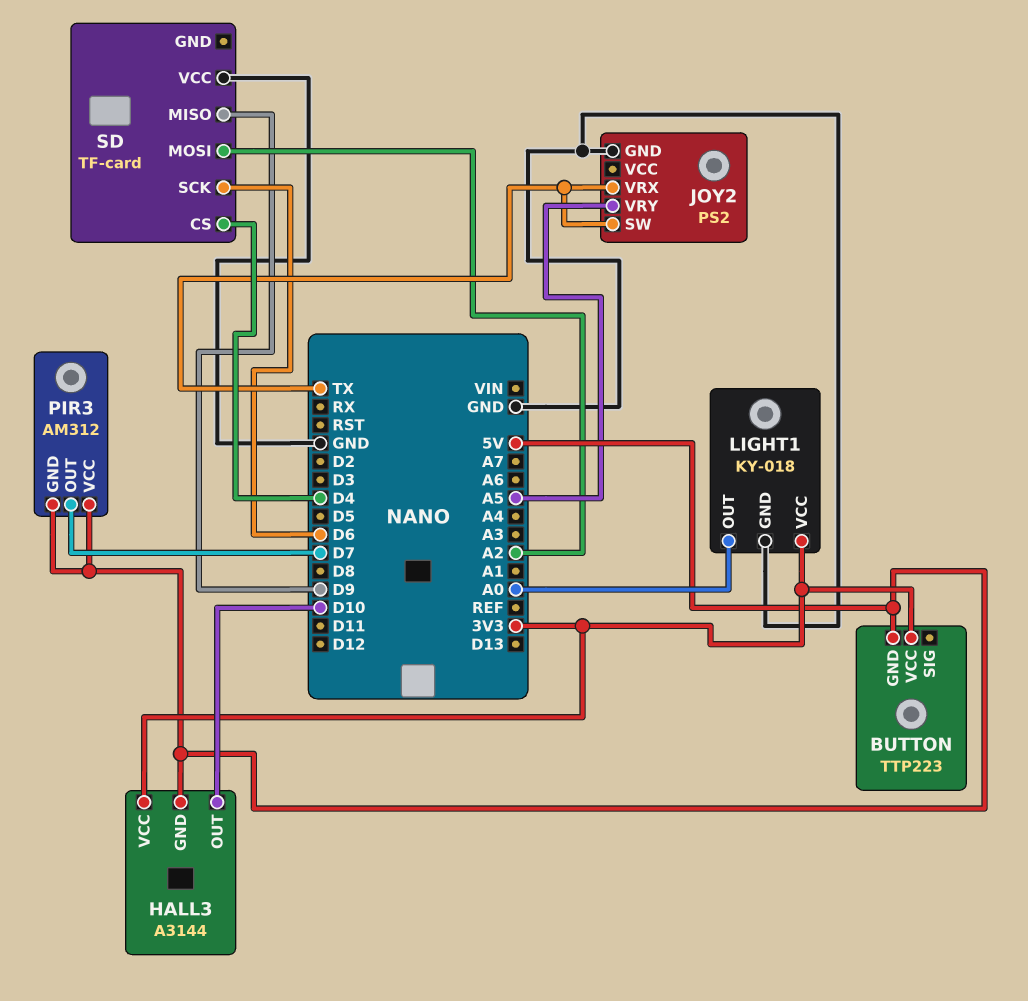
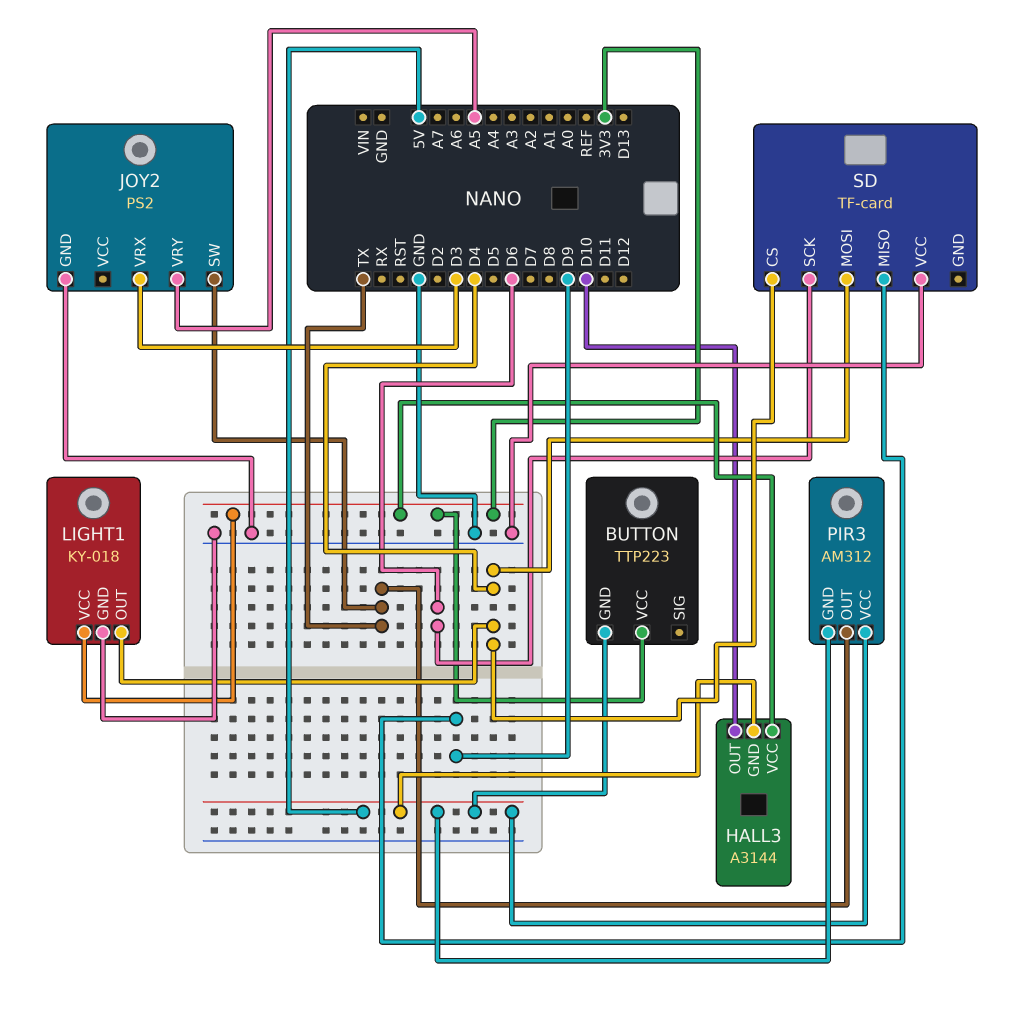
JOY2 pin VRX: TX -> D3
LIGHT1 pin OUT: A0 -> D4
PIR3 pin OUT: D7 -> TX
SD pin MOSI: A2 -> D4

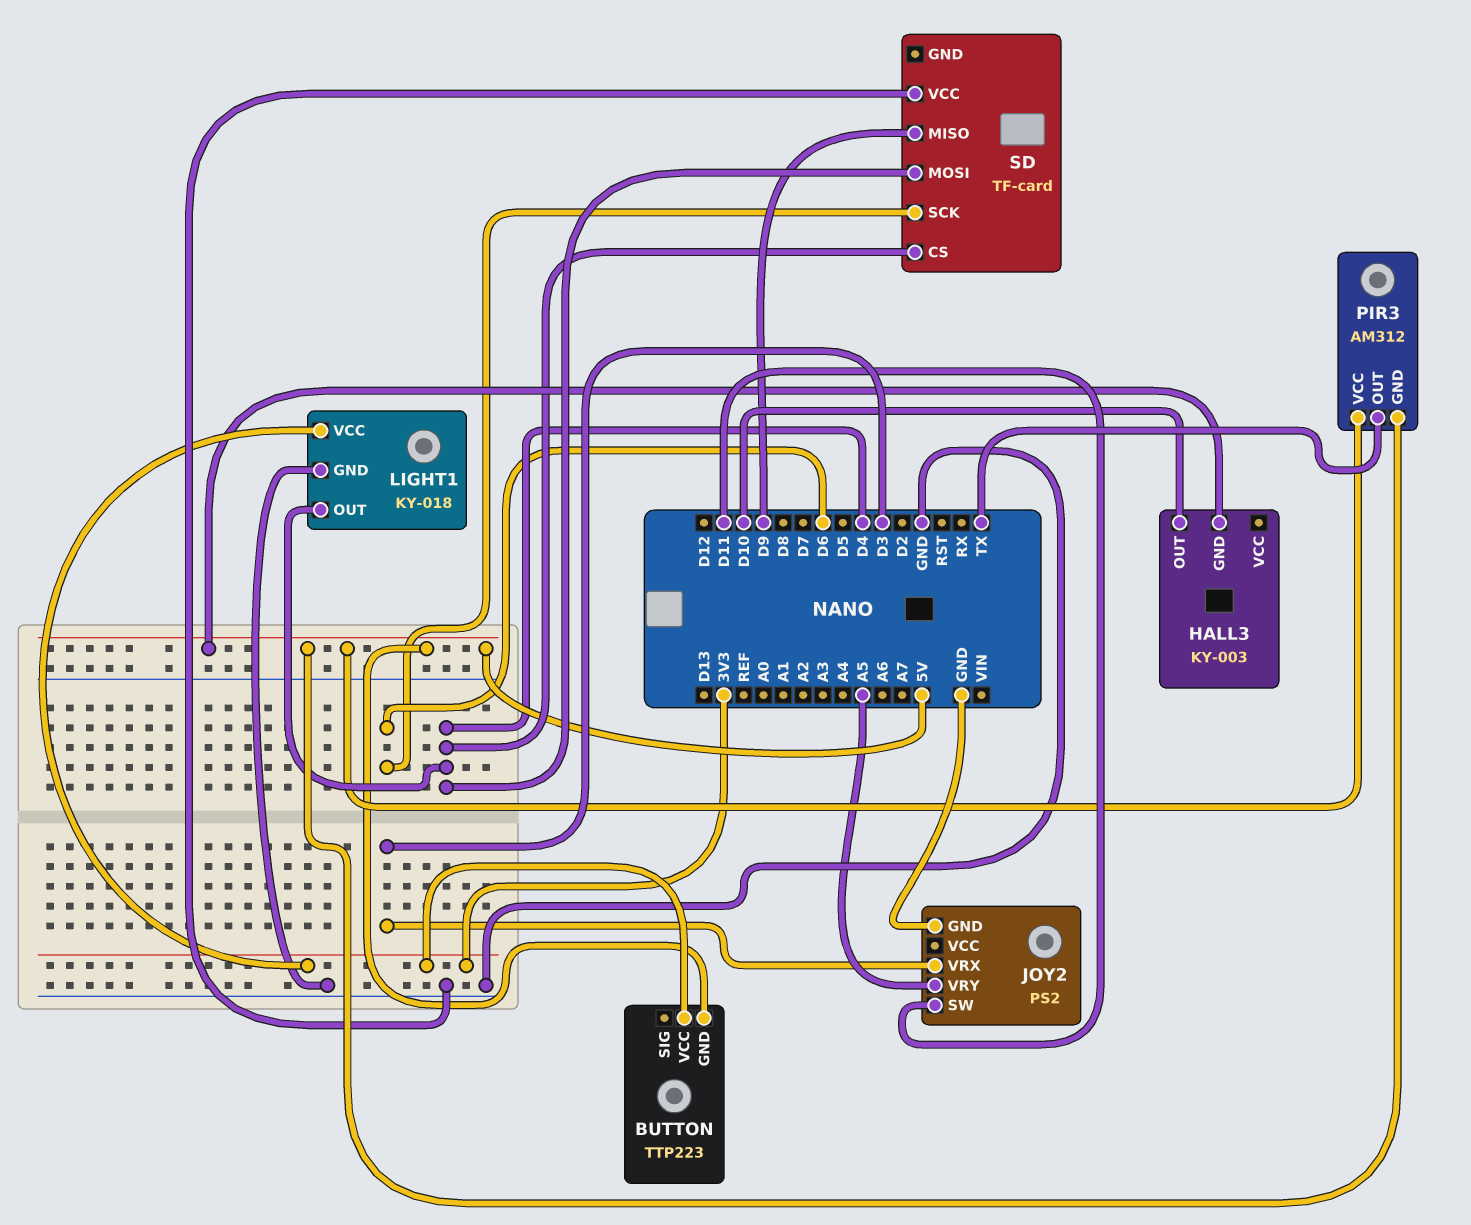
HALL3: A3144 -> KY-003
HALL3 pin VCC: 3V3 -> none
JOY2 pin SW: TX -> D11

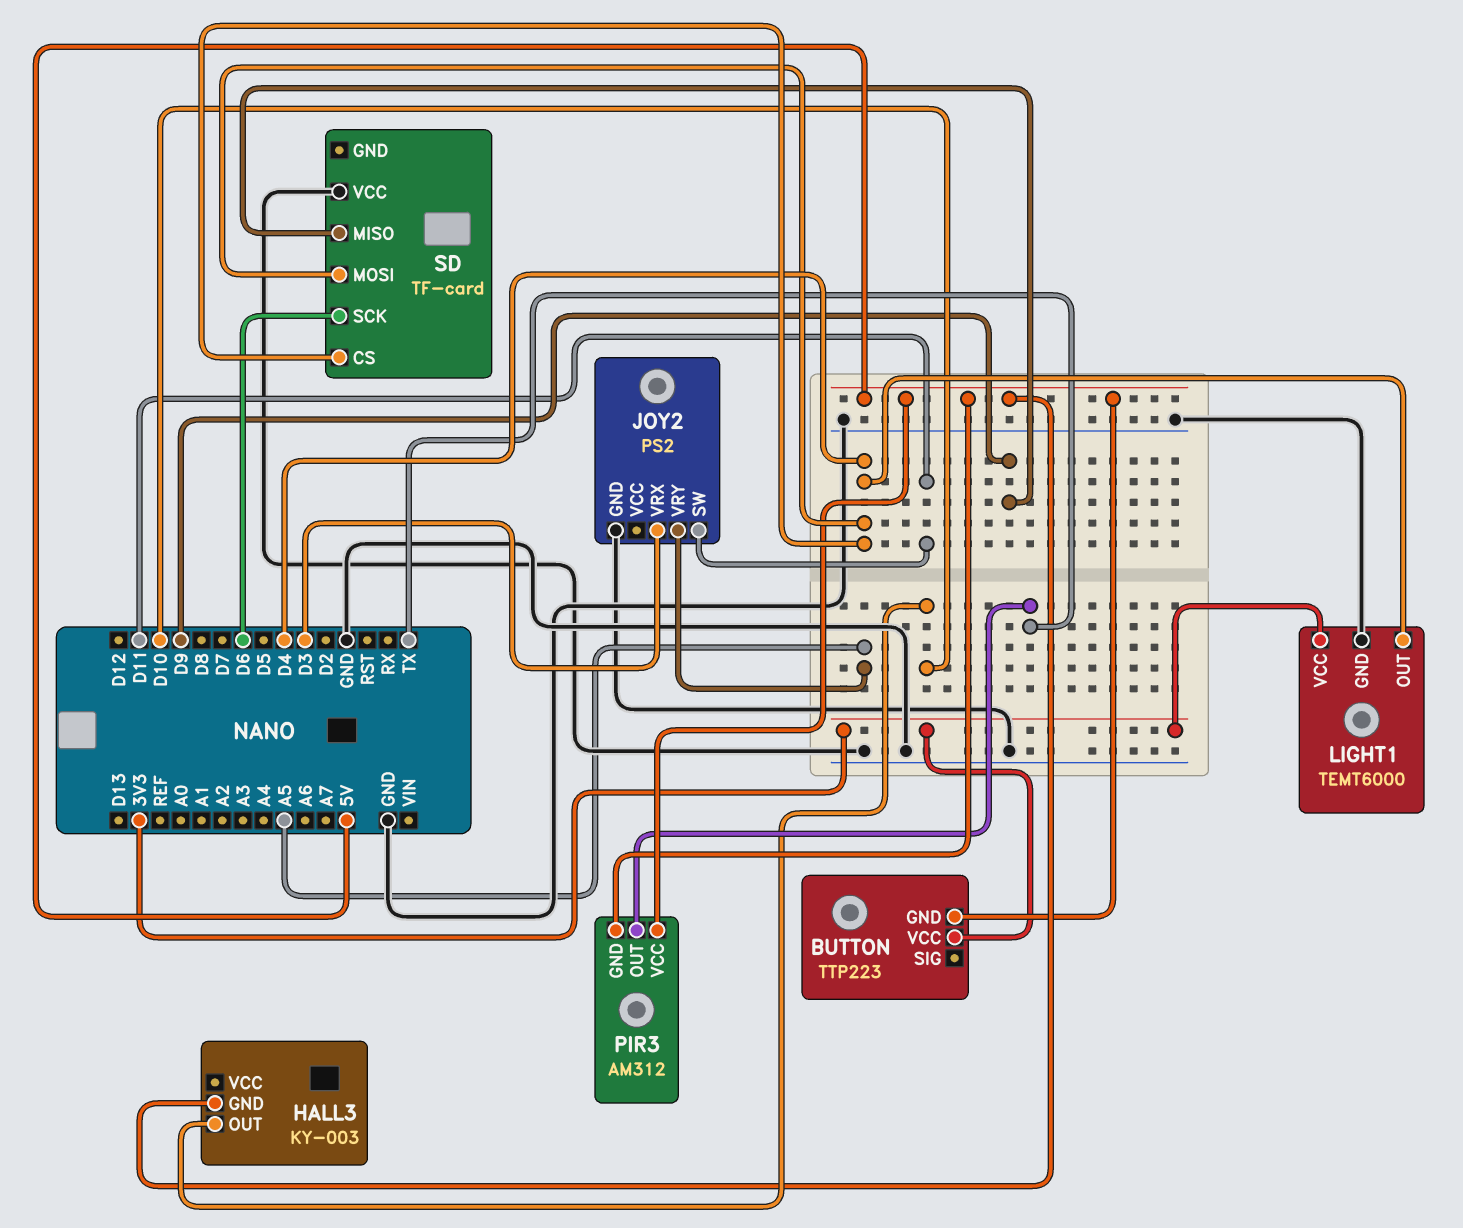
LIGHT1: KY-018 -> TEMT6000

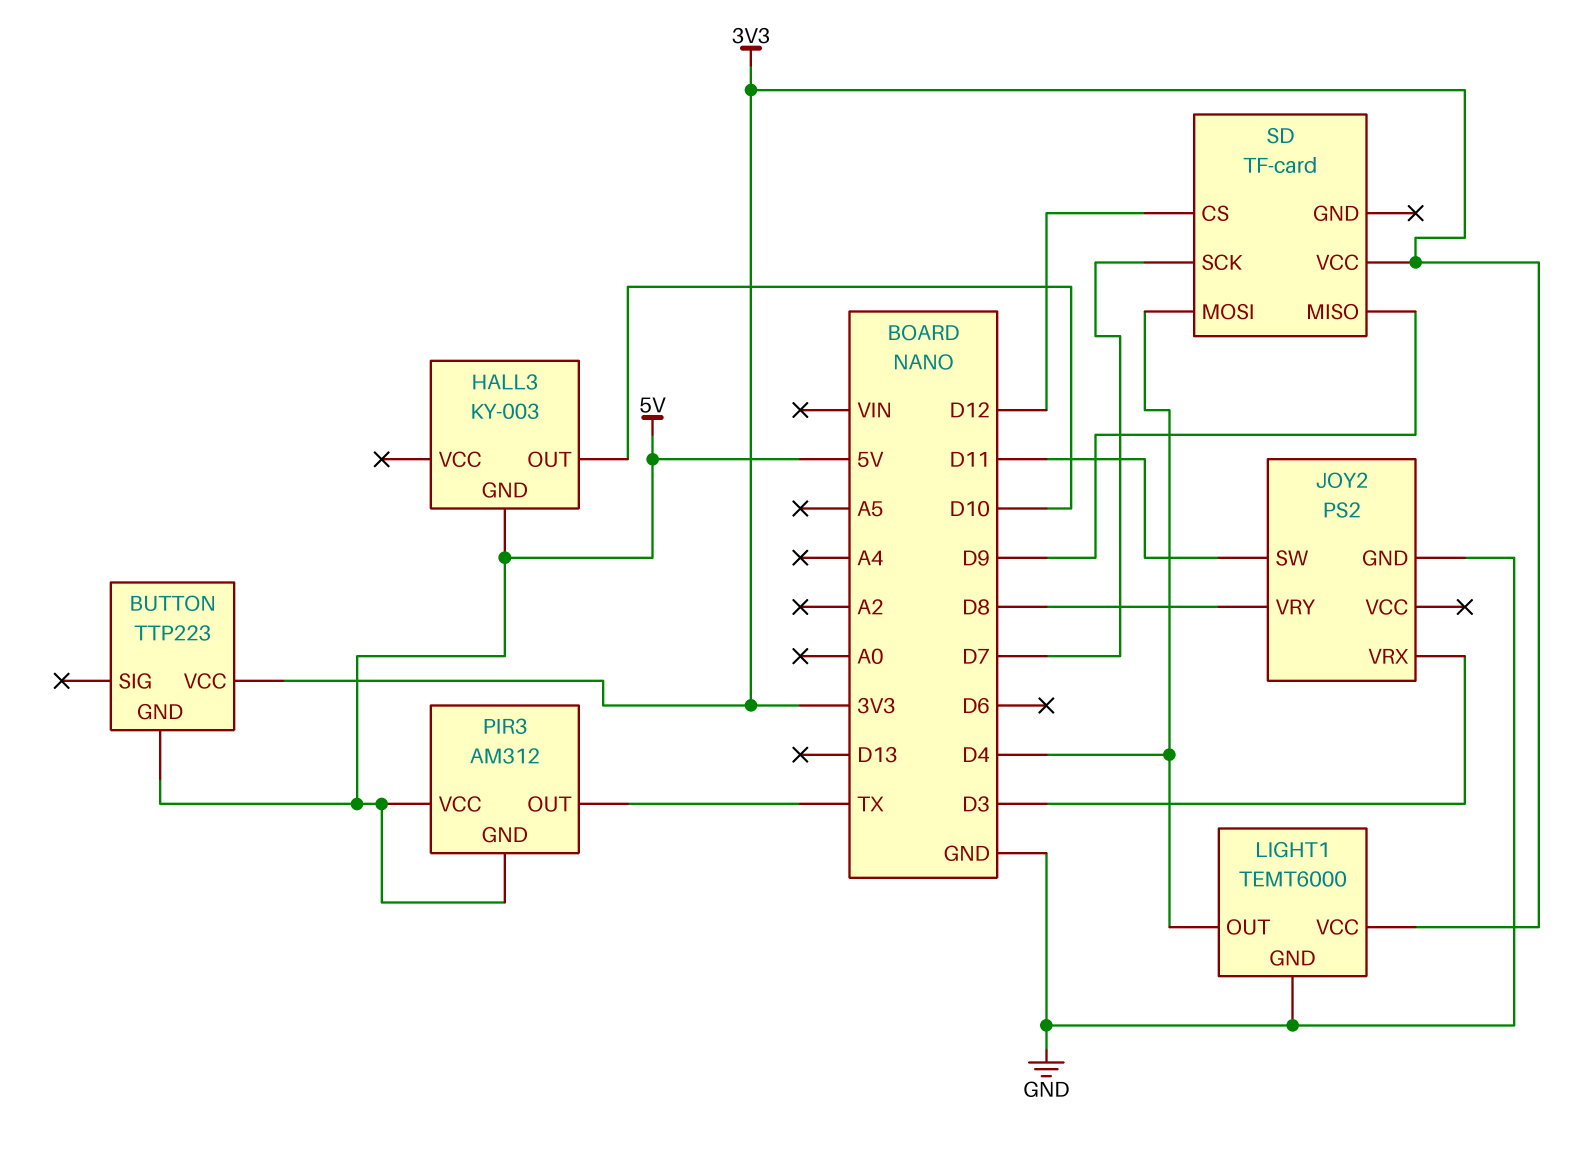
JOY2 pin VRY: A5 -> D8
SD pin CS: D4 -> D12
SD pin SCK: D6 -> D7
SD pin VCC: GND -> 3V3

